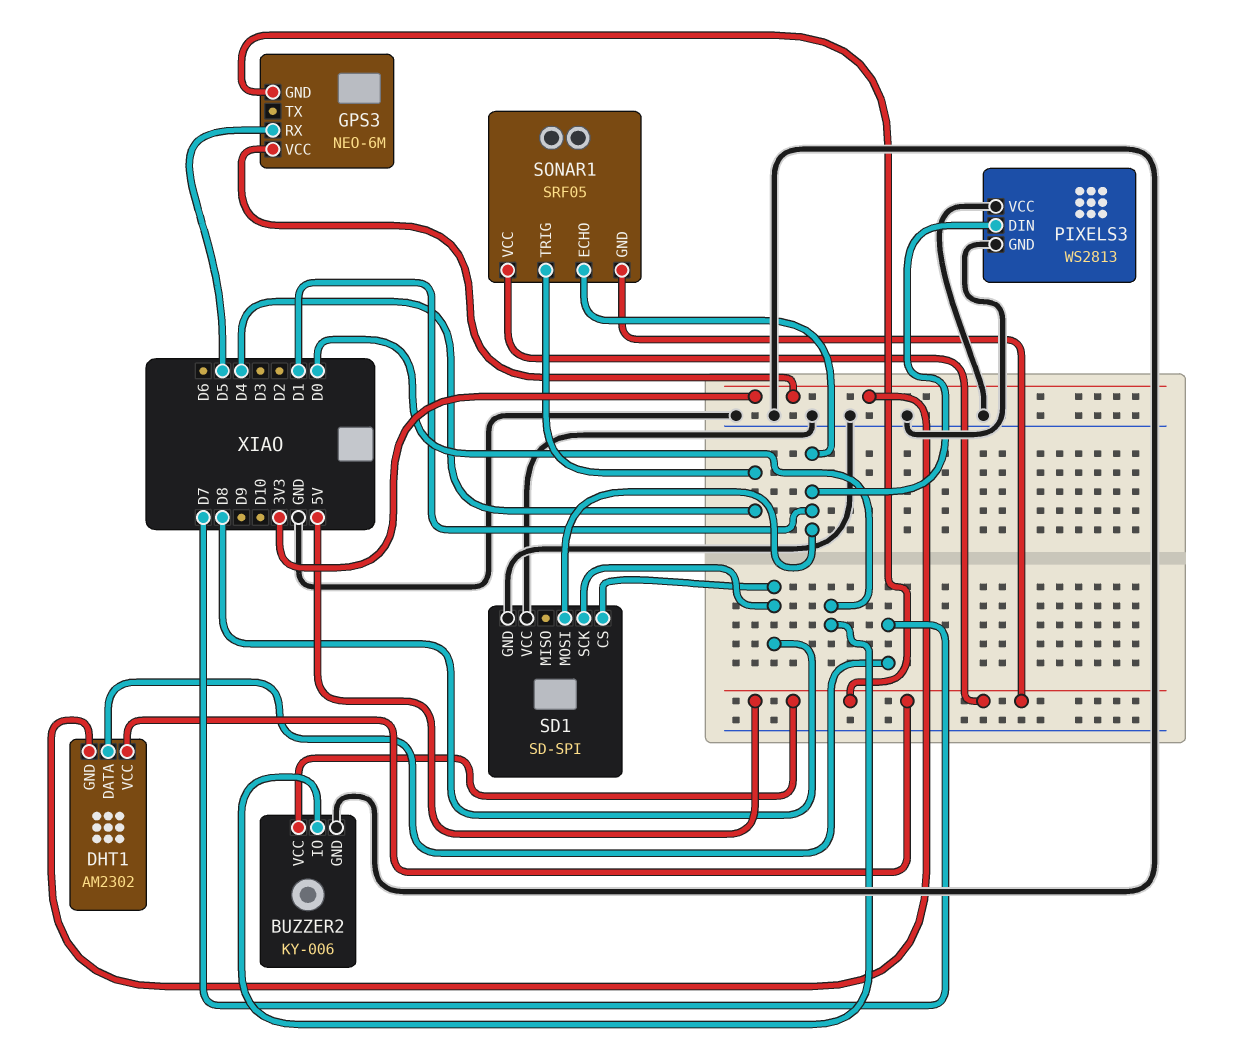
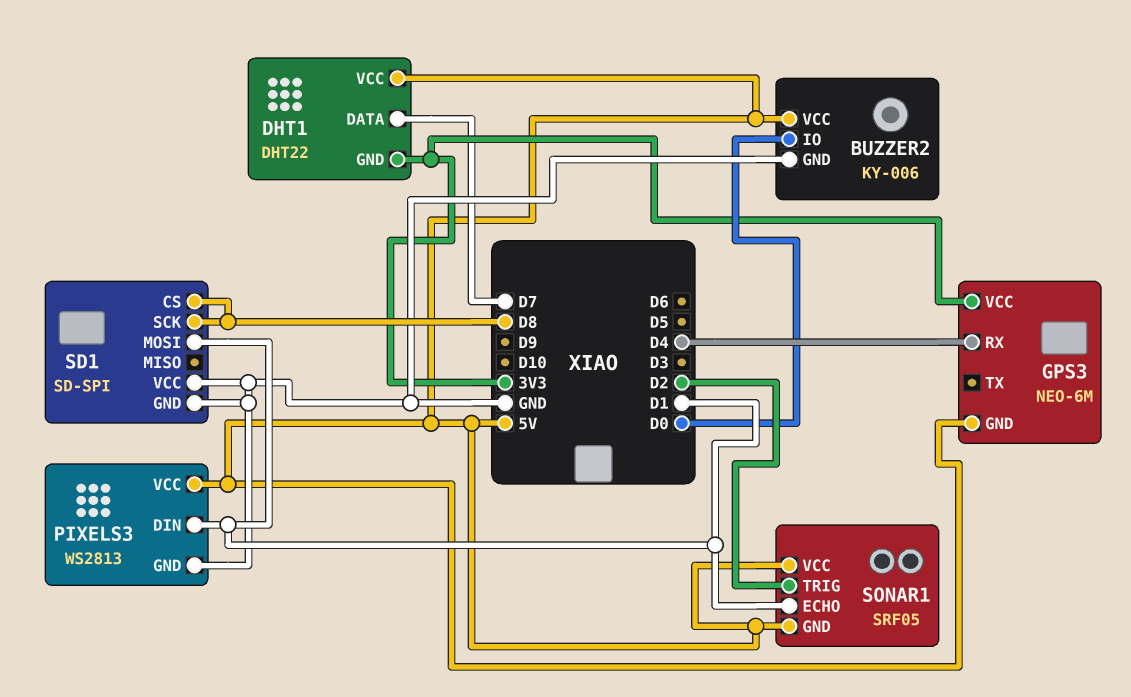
DHT1: AM2302 -> DHT22
GPS3 pin RX: D5 -> D4
PIXELS3 pin VCC: GND -> 5V
SONAR1 pin TRIG: D4 -> D2

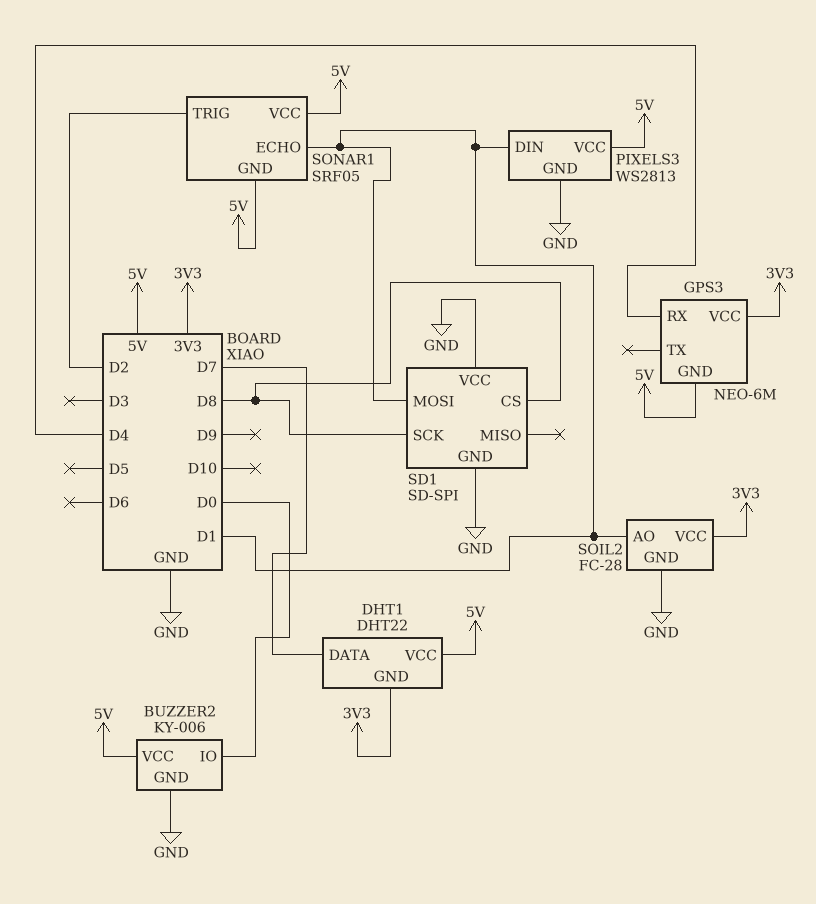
SOIL2: none -> FC-28
SOIL2 pin AO: none -> D1
SOIL2 pin GND: none -> GND
SOIL2 pin VCC: none -> 3V3

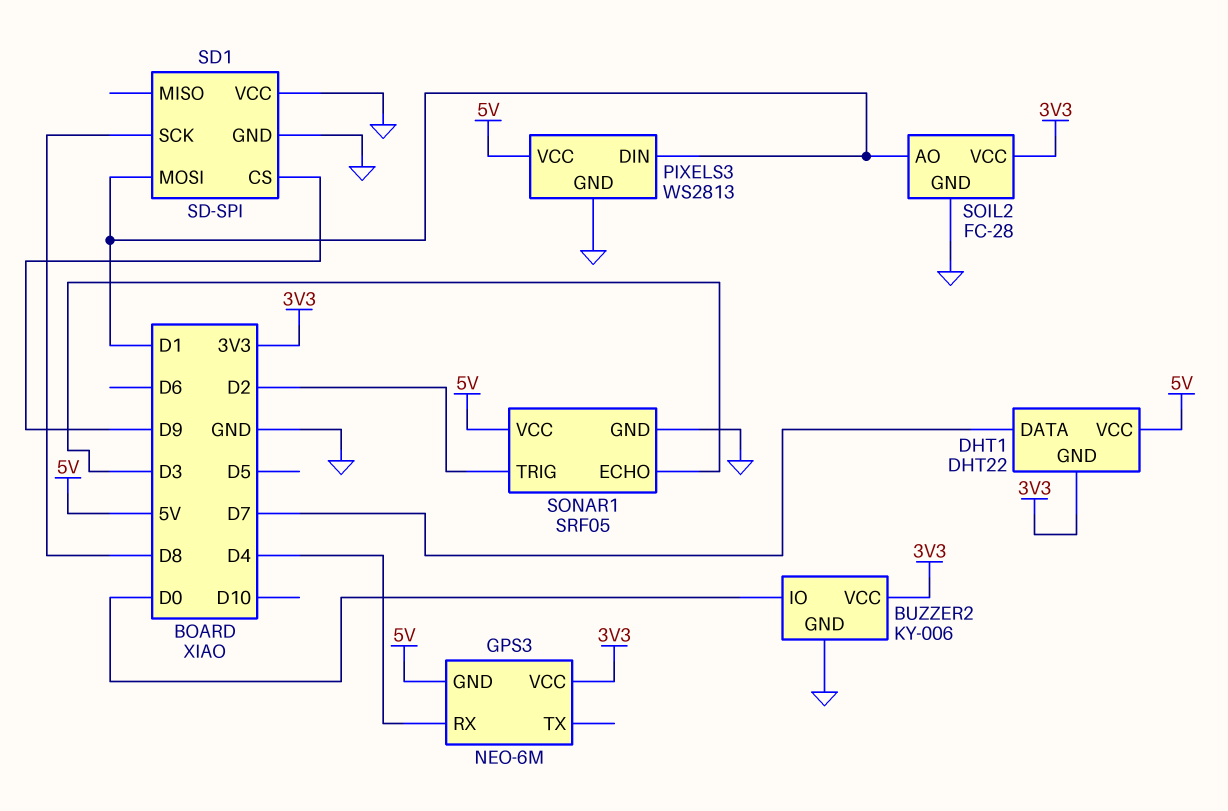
BUZZER2 pin VCC: 5V -> 3V3
SD1 pin CS: D8 -> D9
SONAR1 pin ECHO: D1 -> D3
SONAR1 pin GND: 5V -> GND

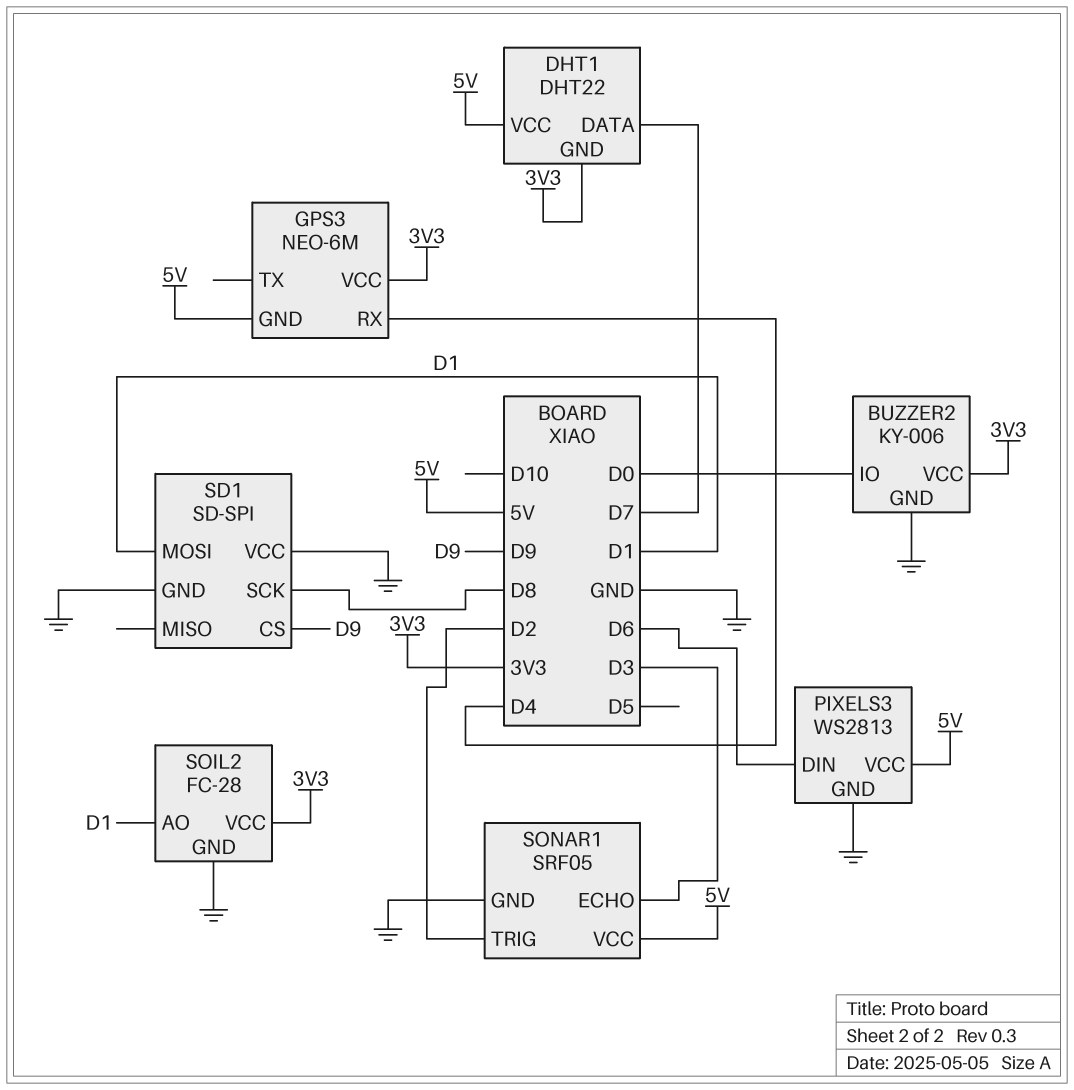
PIXELS3 pin DIN: D1 -> D6

